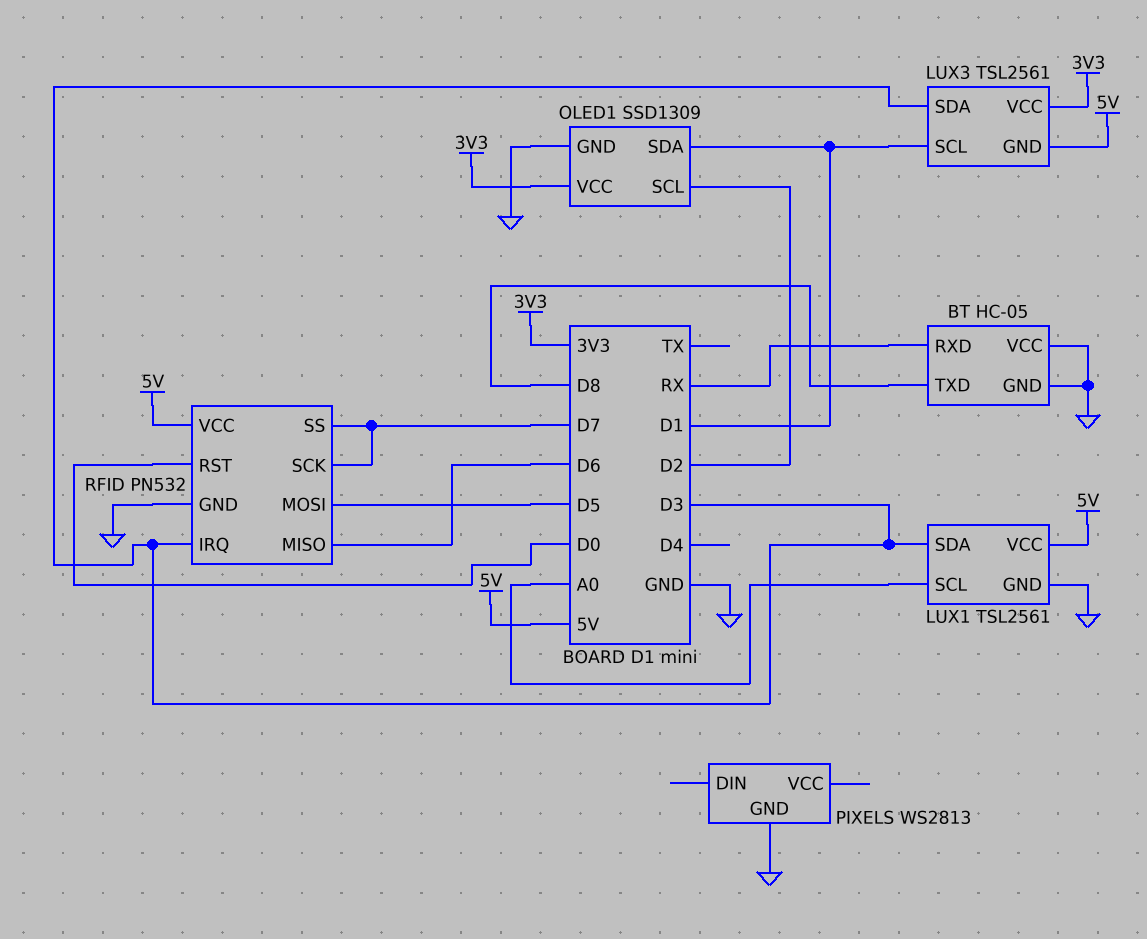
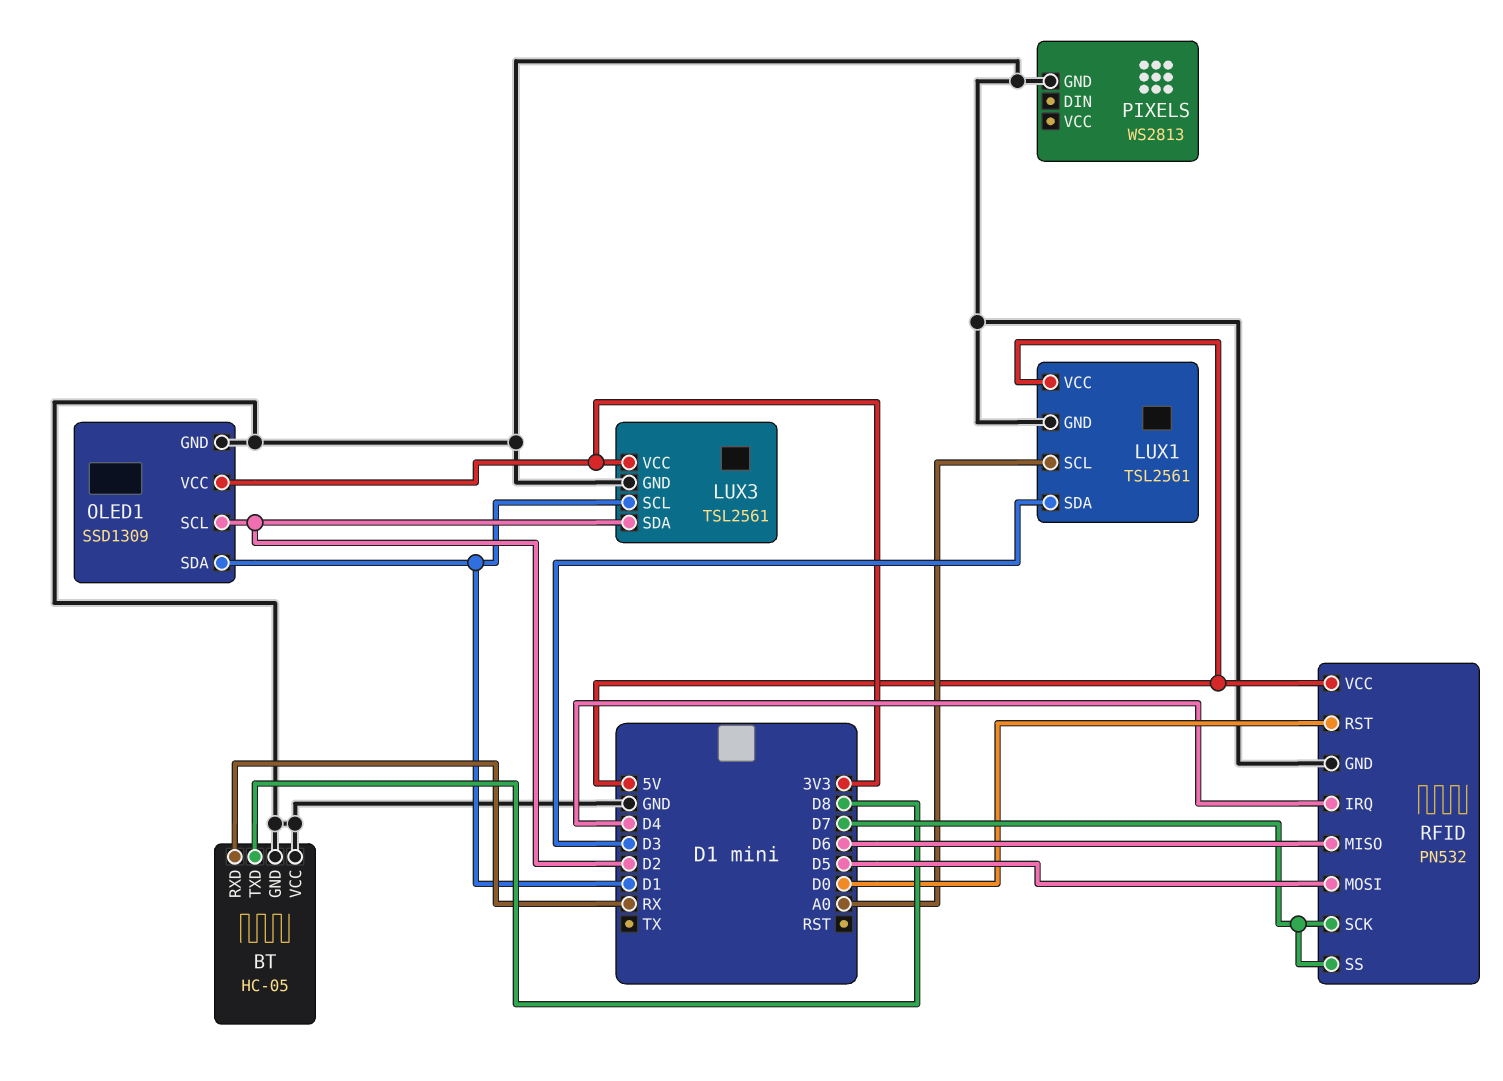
LUX3 pin GND: 5V -> GND
LUX3 pin SDA: D3 -> D2
RFID pin IRQ: D3 -> D4

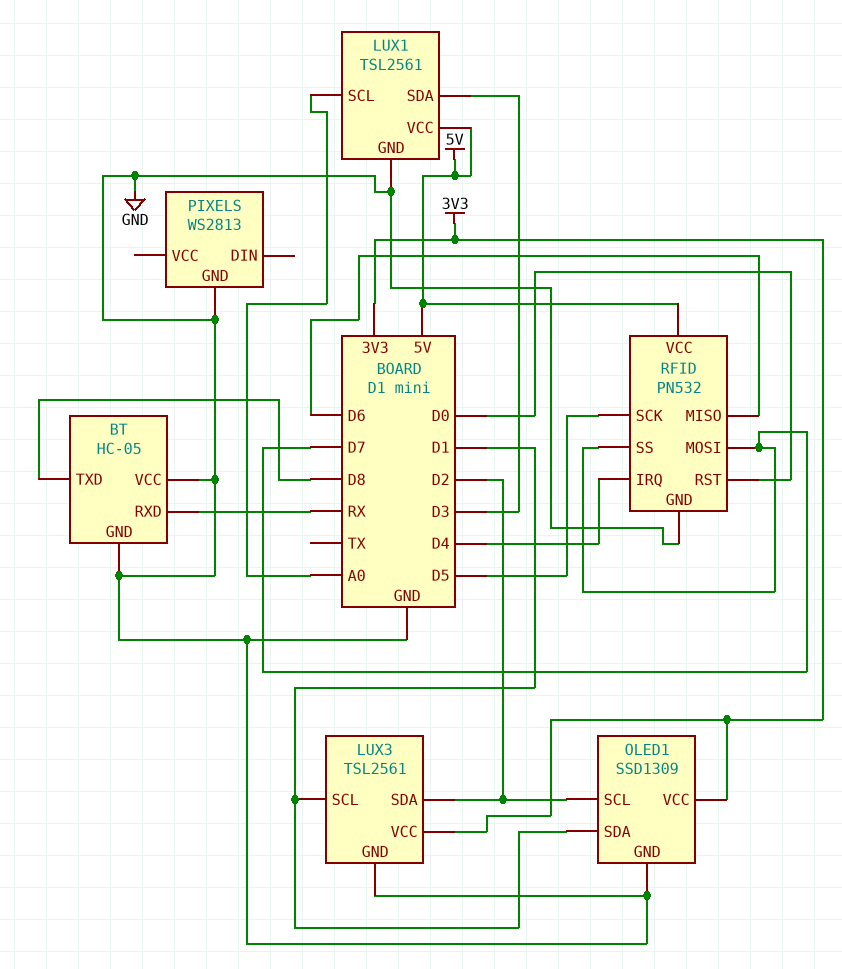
RFID pin MOSI: D5 -> D7
RFID pin SCK: D7 -> D5

